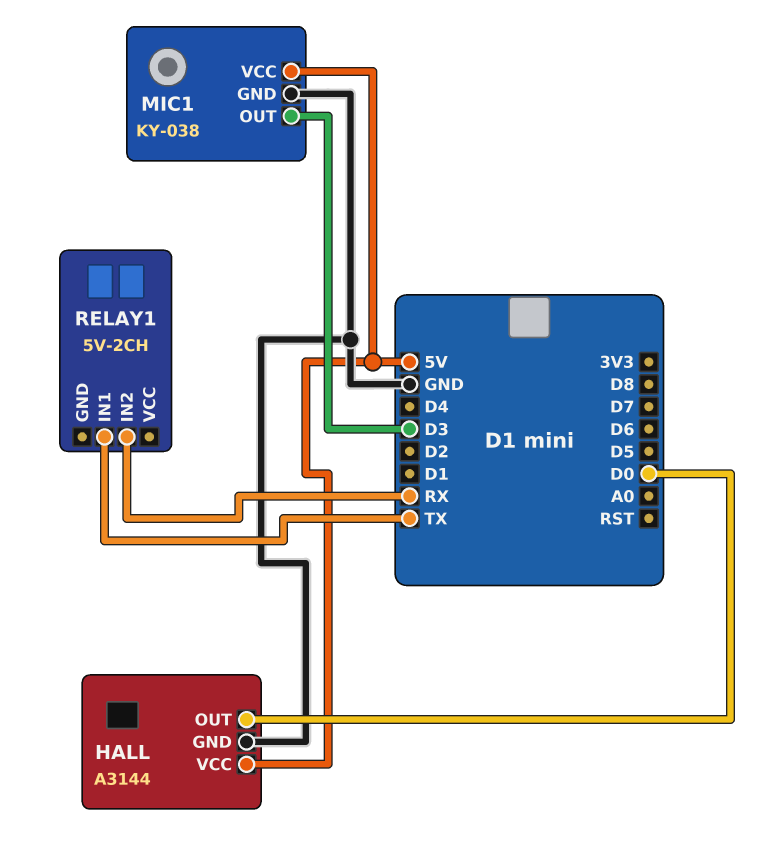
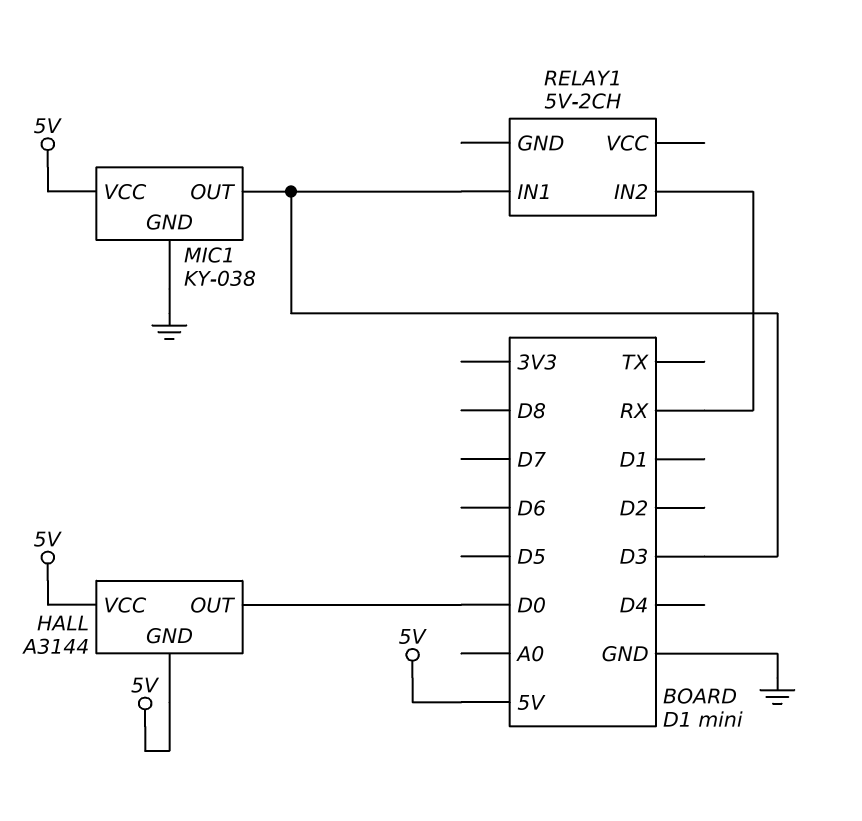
HALL pin GND: GND -> 5V
RELAY1 pin IN1: TX -> D3

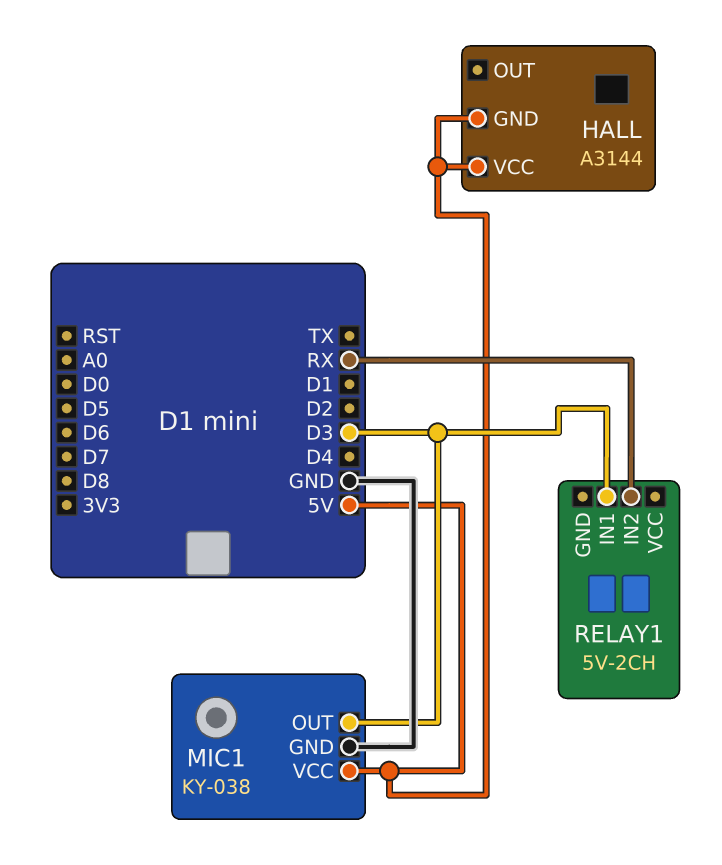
HALL pin OUT: D0 -> none

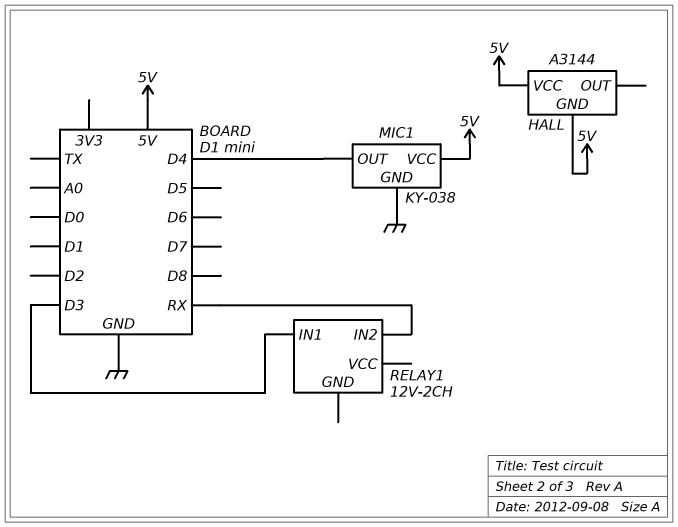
MIC1 pin OUT: D3 -> D4
RELAY1: 5V-2CH -> 12V-2CH

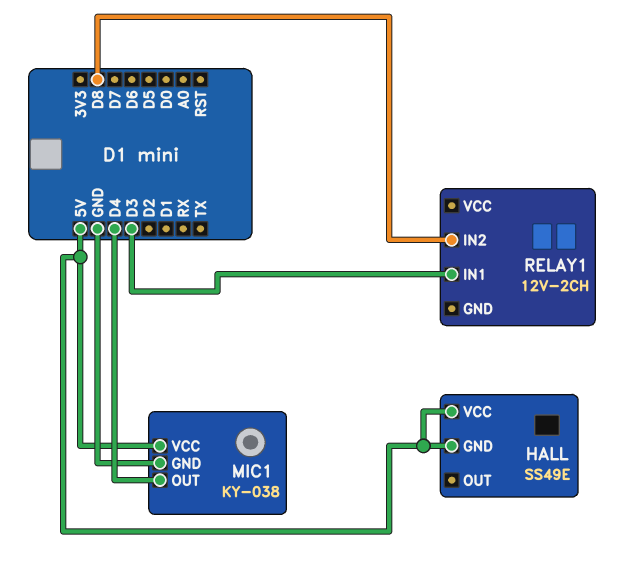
HALL: A3144 -> SS49E
RELAY1 pin IN2: RX -> D8

